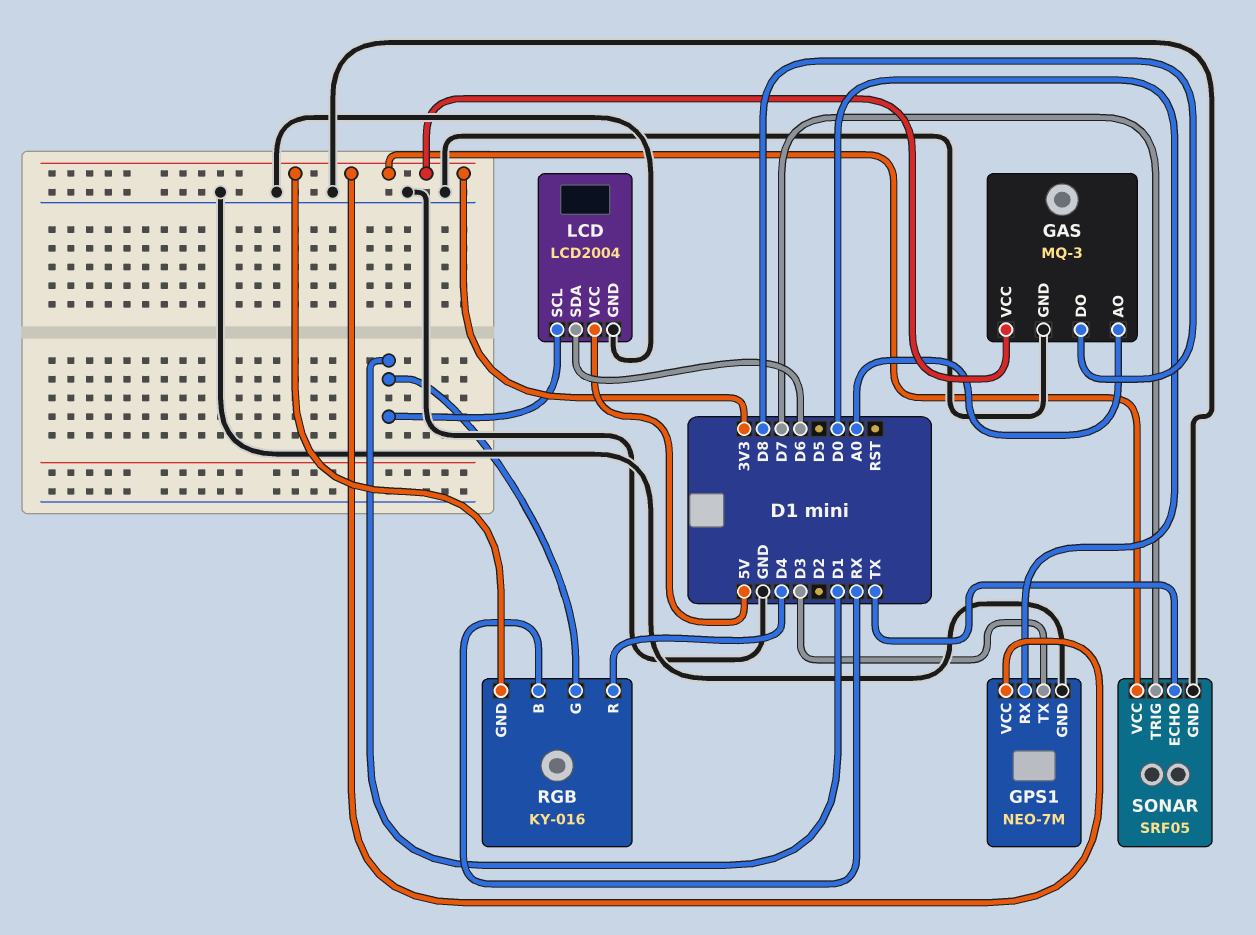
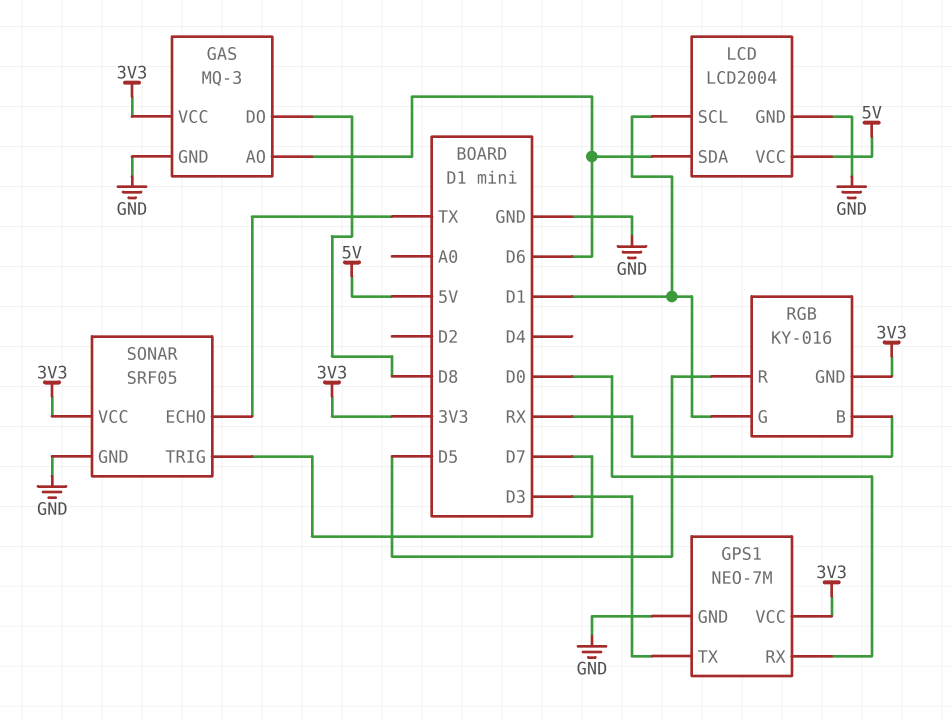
GAS pin AO: A0 -> D6
RGB pin R: D4 -> D5

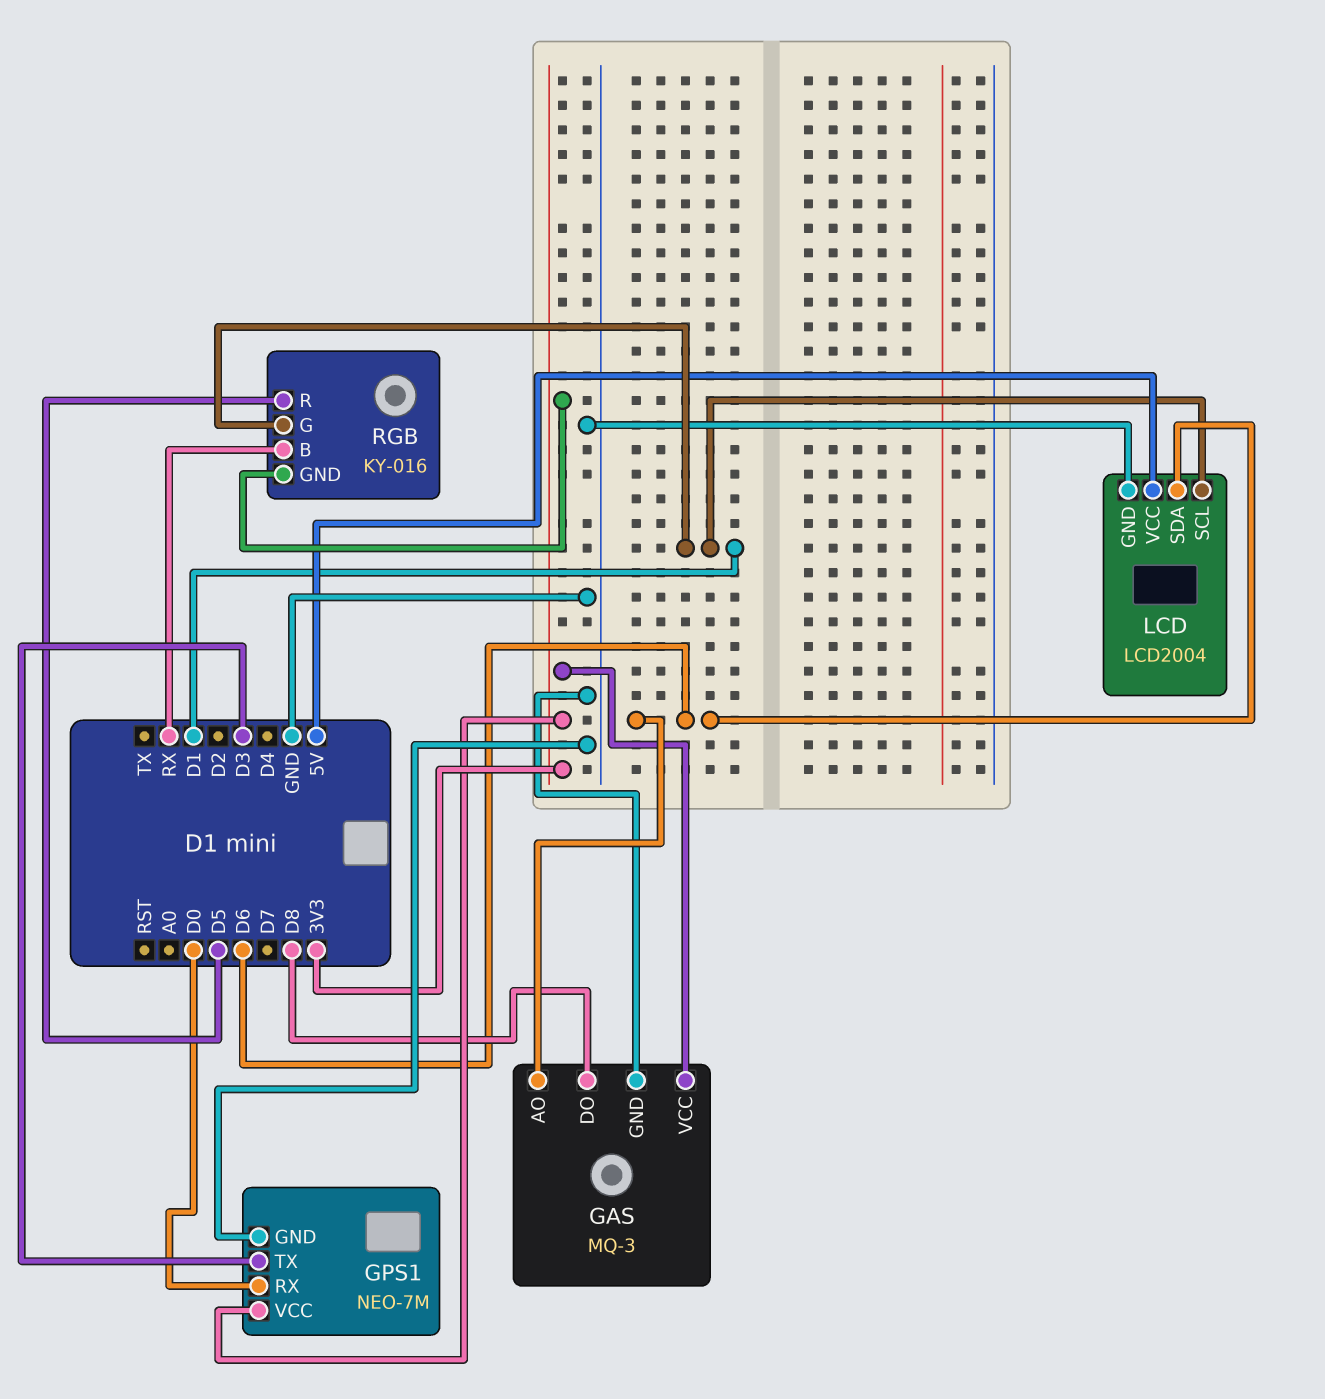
SONAR: SRF05 -> none
SONAR pin ECHO: TX -> none
SONAR pin GND: GND -> none
SONAR pin TRIG: D7 -> none
SONAR pin VCC: 3V3 -> none

